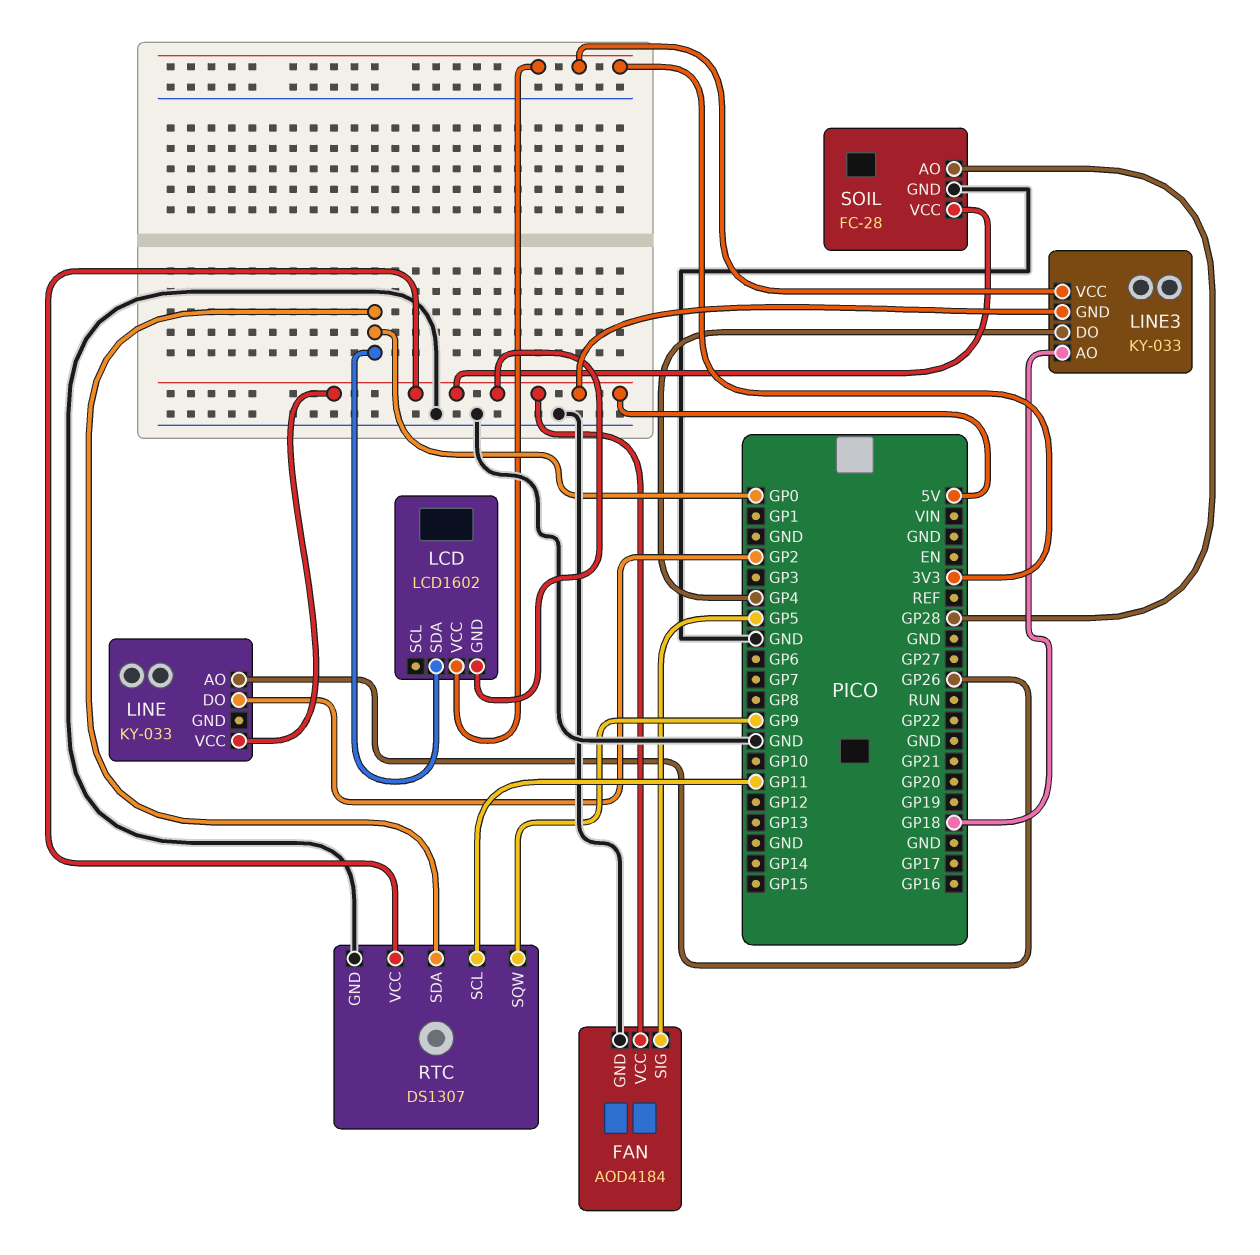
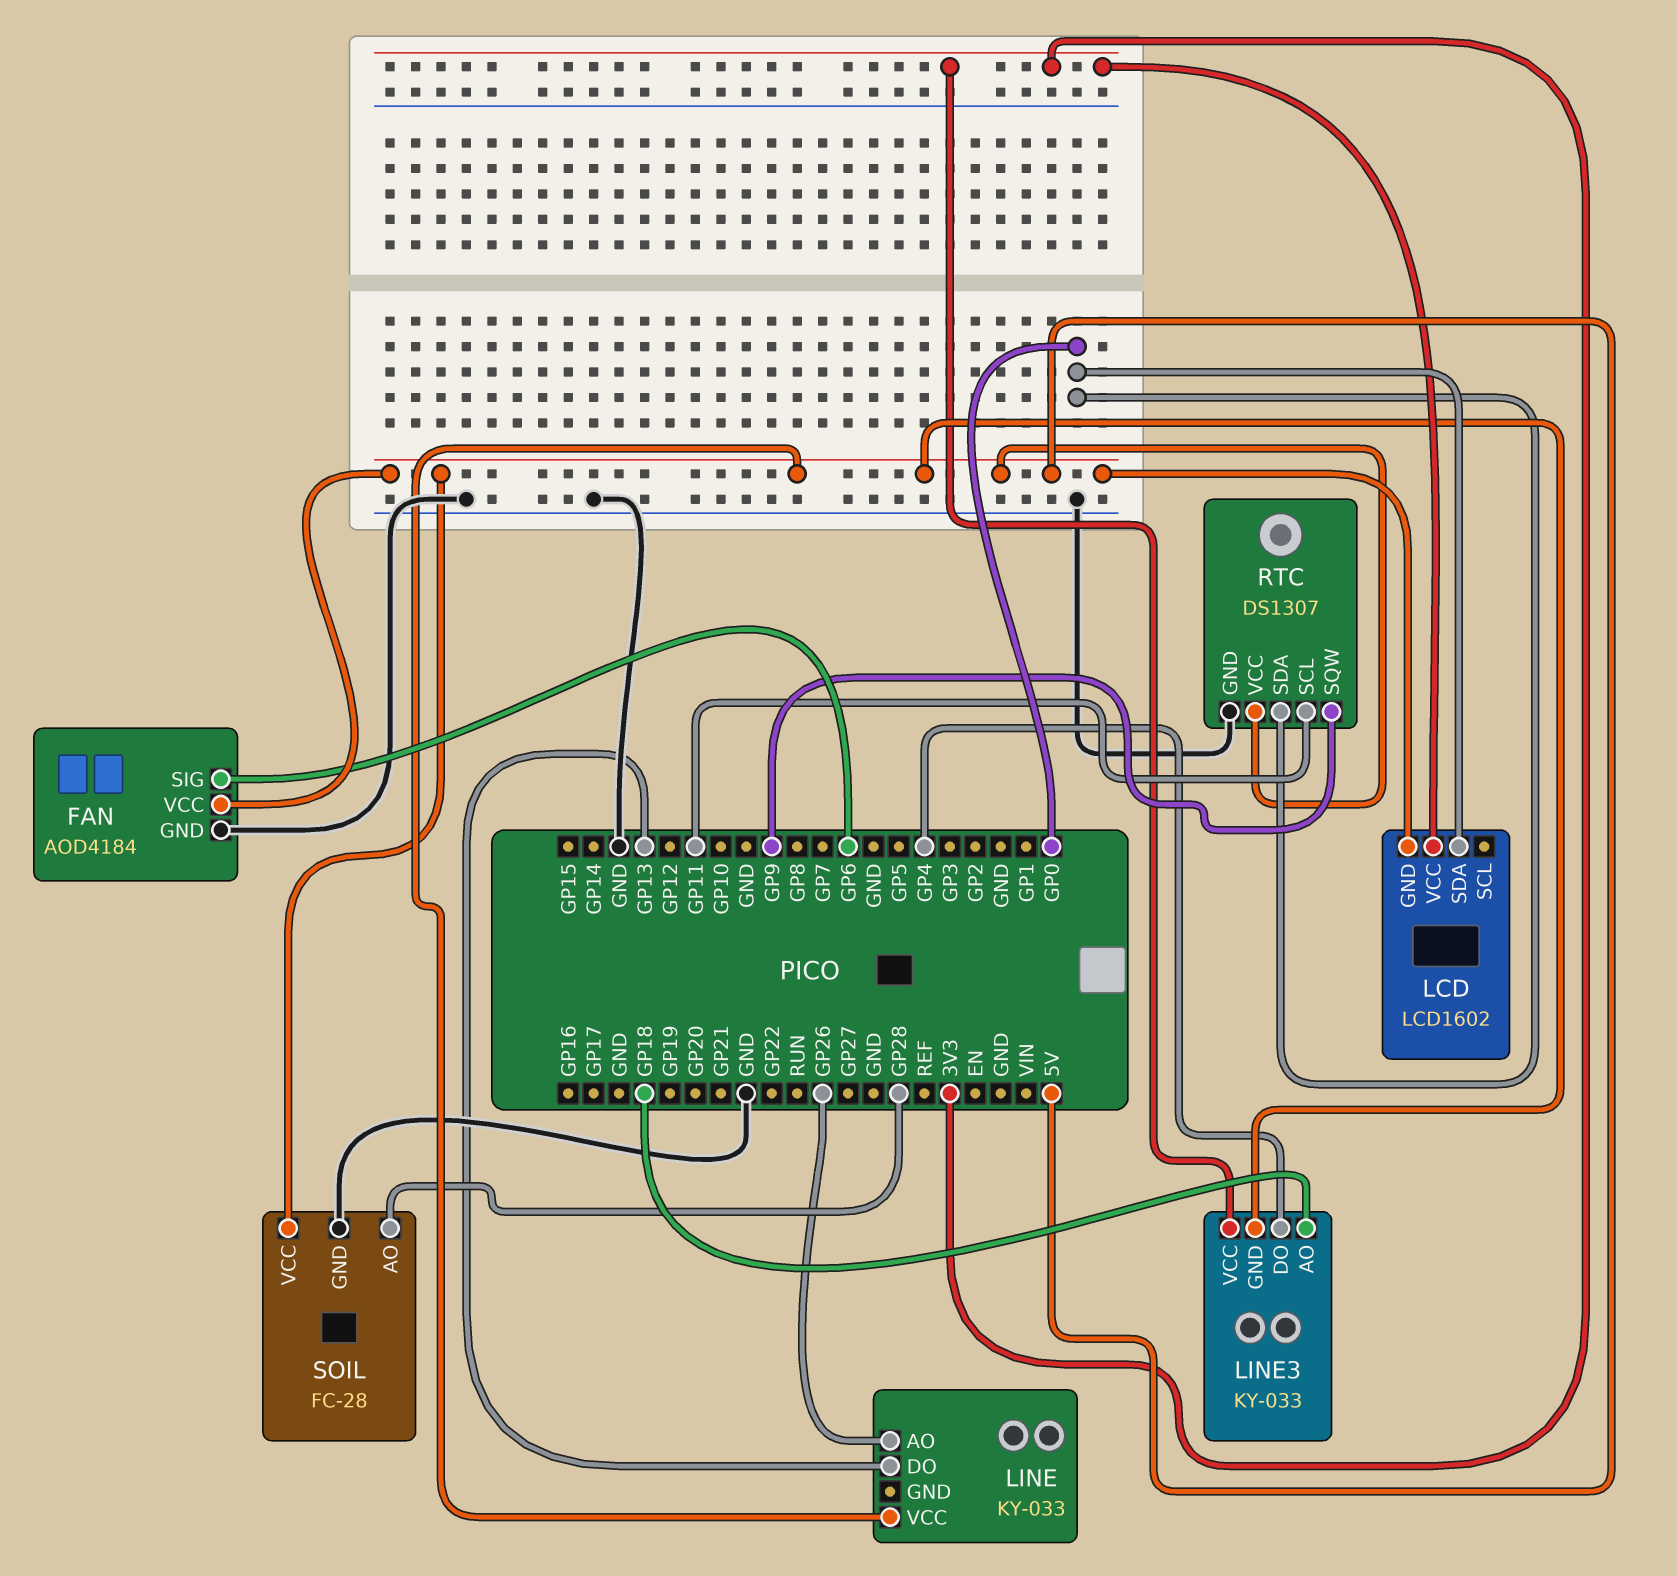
FAN pin SIG: GP5 -> GP6
LINE pin DO: GP2 -> GP13

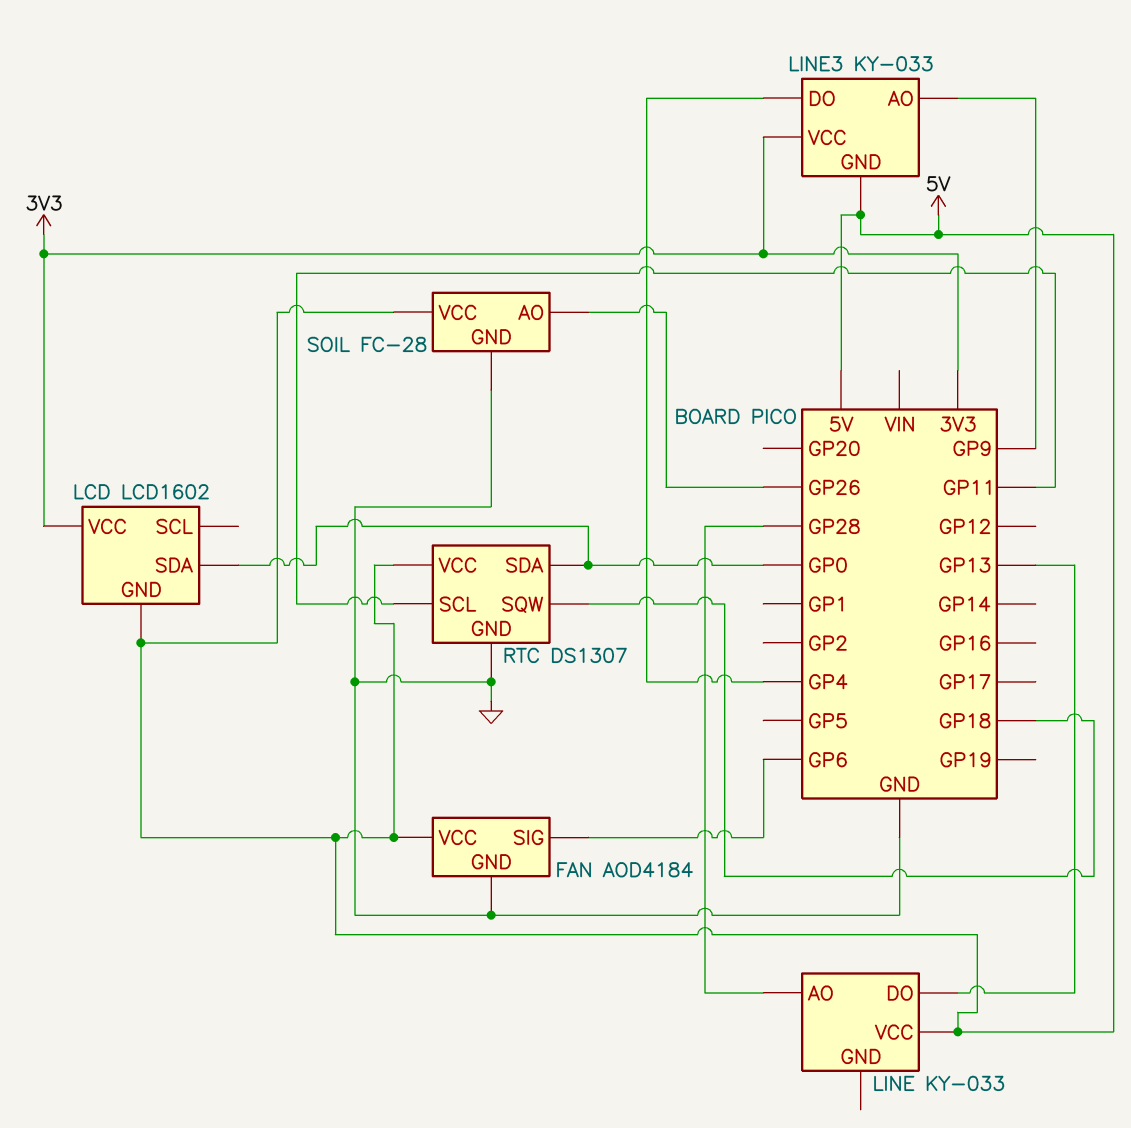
LINE pin AO: GP26 -> GP28
LINE3 pin AO: GP18 -> GP9
RTC pin SQW: GP9 -> GP18
SOIL pin AO: GP28 -> GP26

